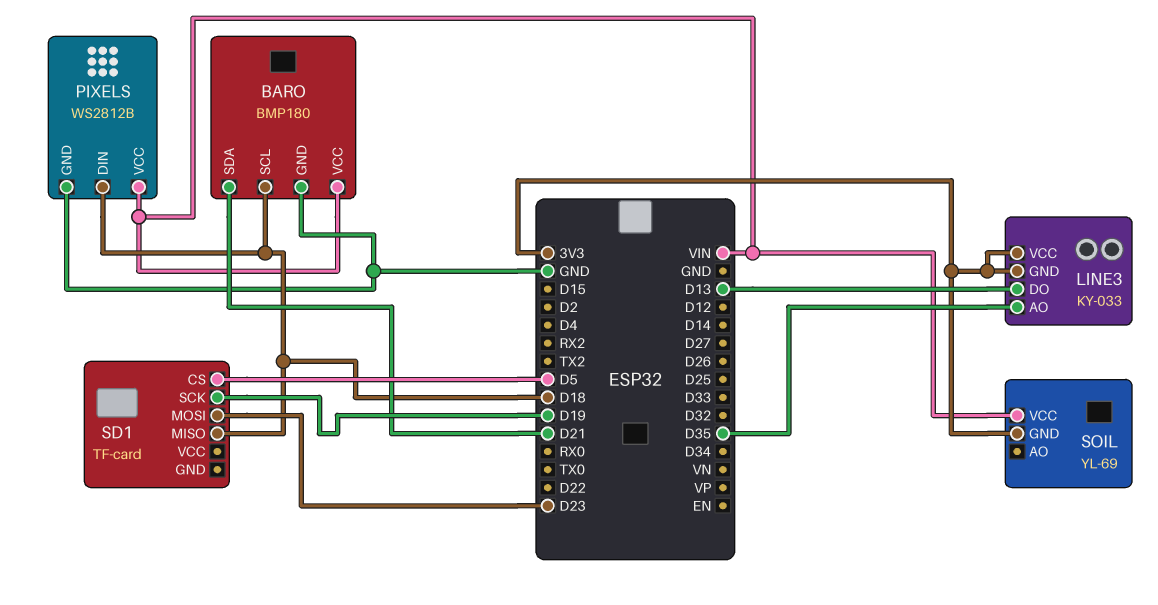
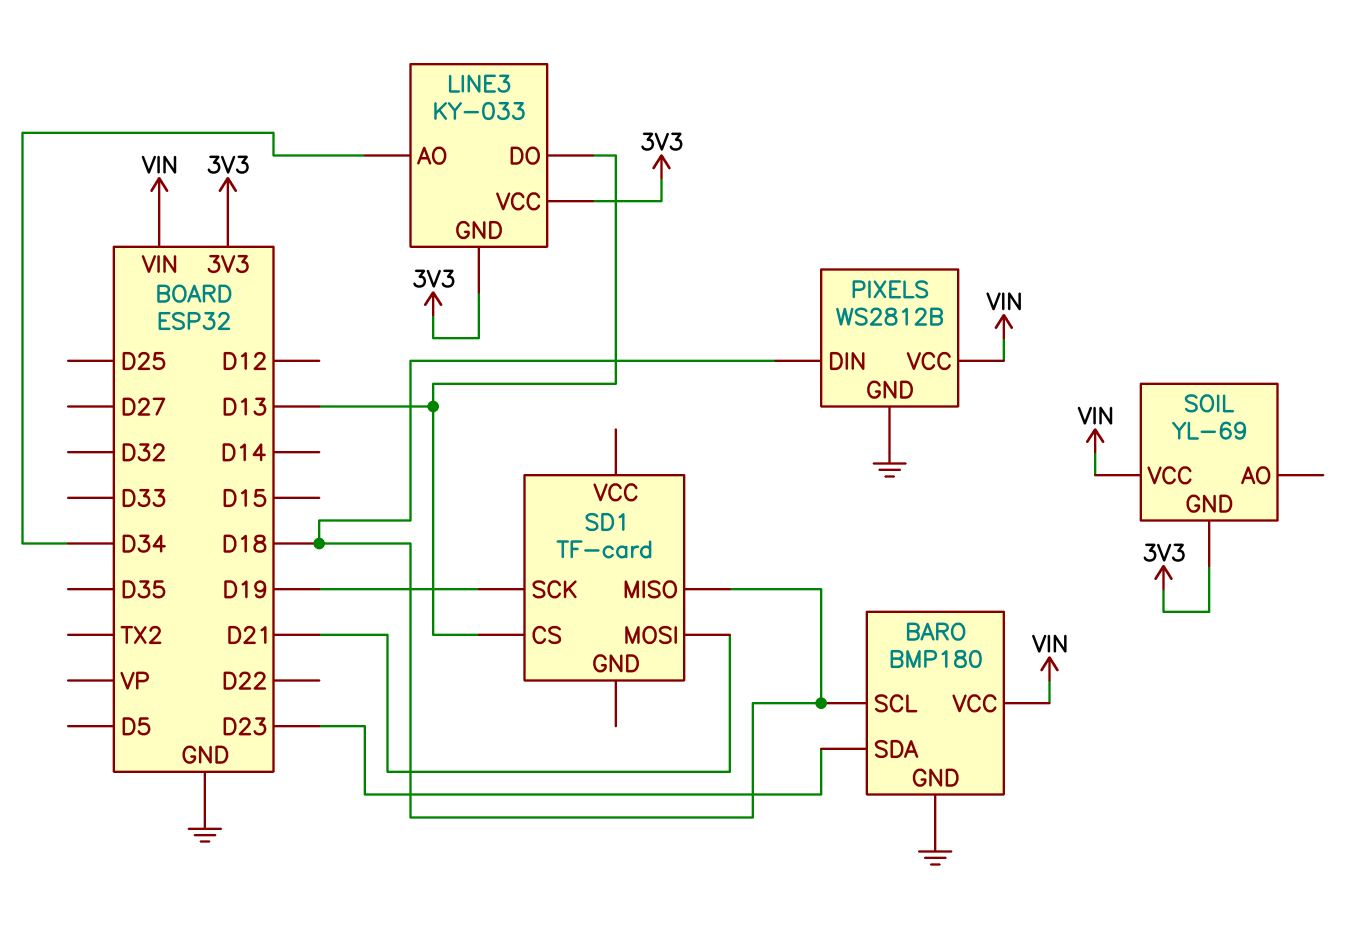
BARO pin SDA: D21 -> D23
LINE3 pin AO: D35 -> D34
SD1 pin CS: D5 -> D13
SD1 pin MOSI: D23 -> D21

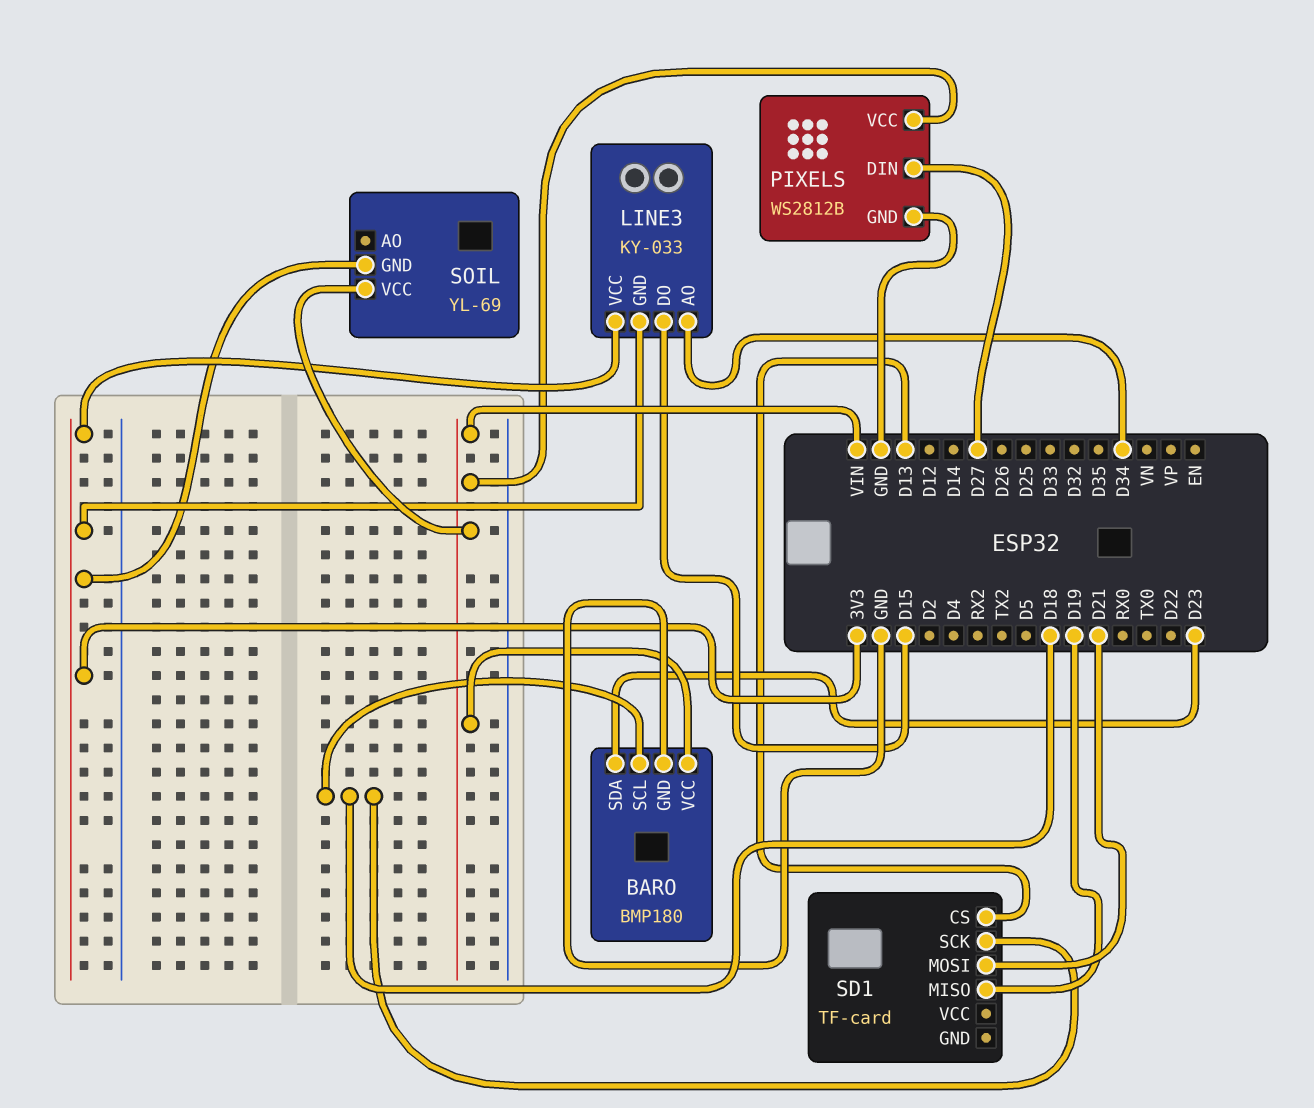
LINE3 pin DO: D13 -> D15
PIXELS pin DIN: D18 -> D27
SD1 pin MISO: D18 -> D19
SD1 pin SCK: D19 -> D18

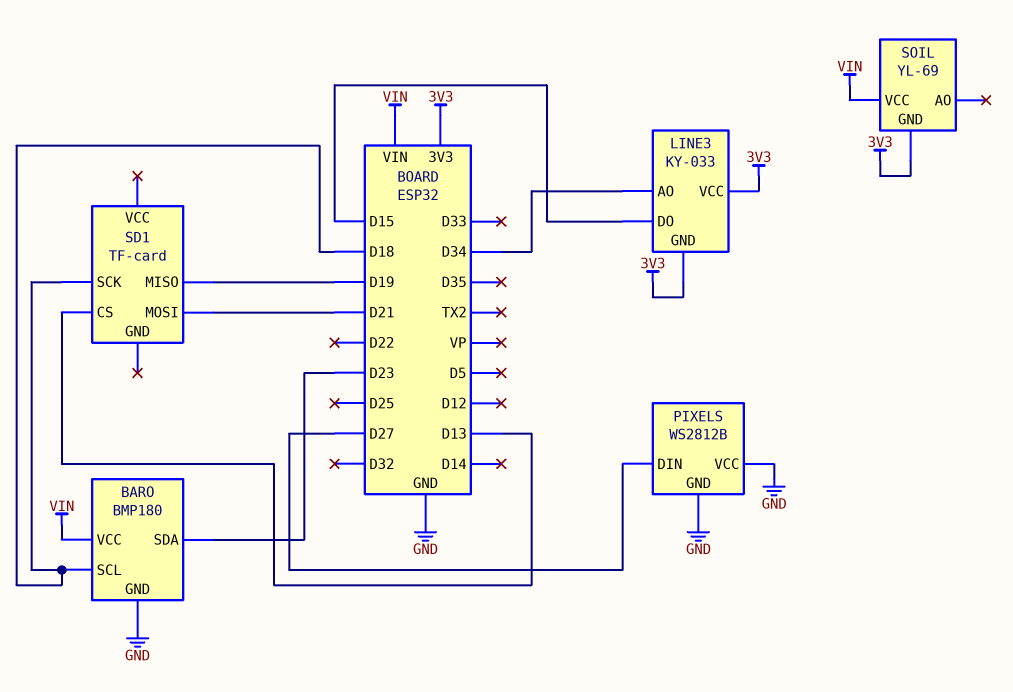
PIXELS pin VCC: VIN -> GND

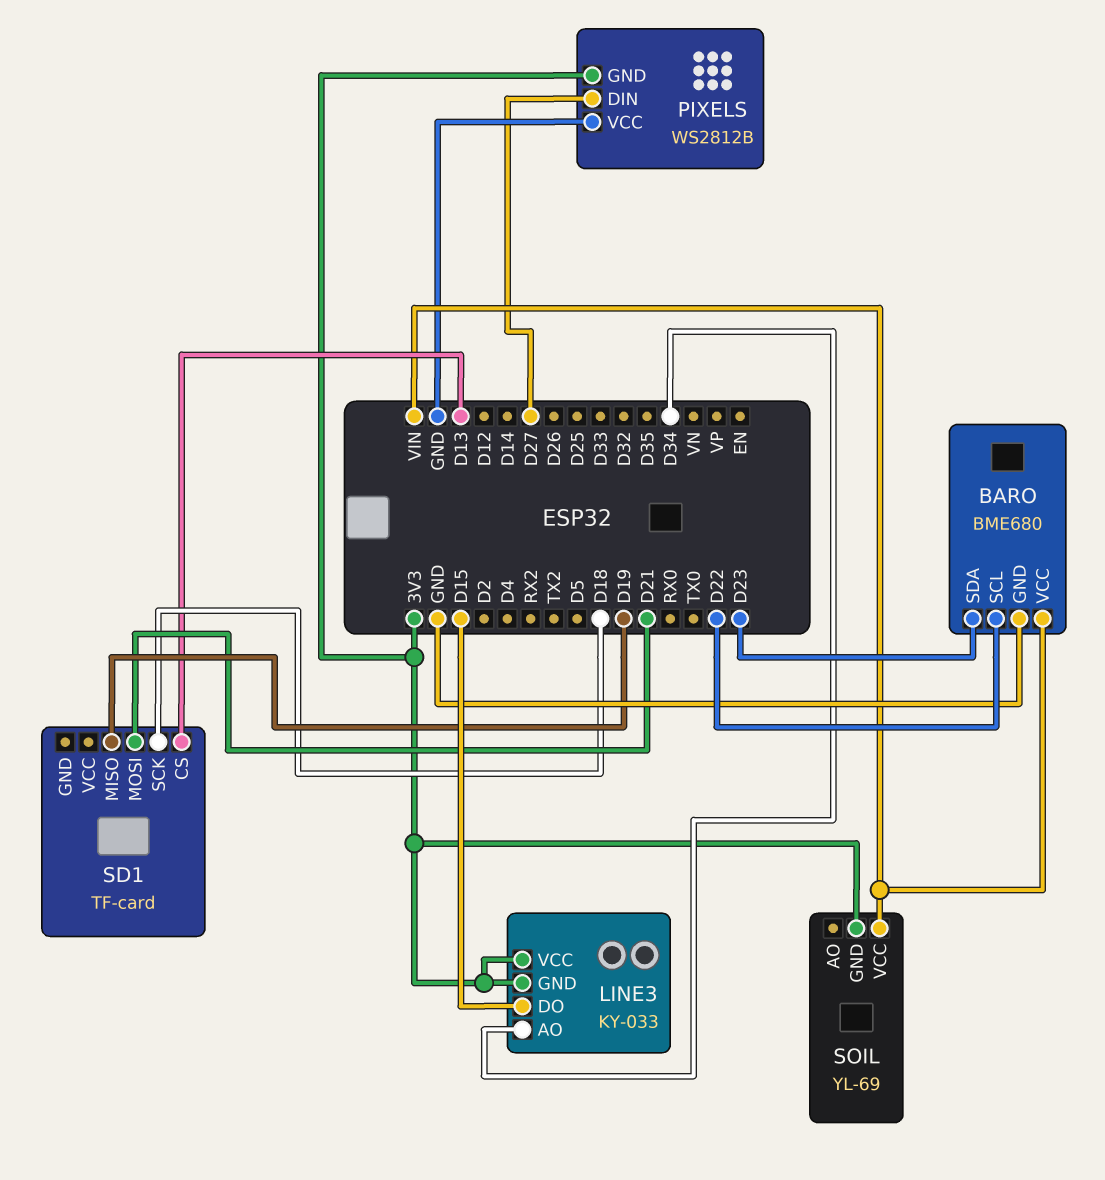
BARO: BMP180 -> BME680
BARO pin SCL: D18 -> D22
PIXELS pin GND: GND -> 3V3

